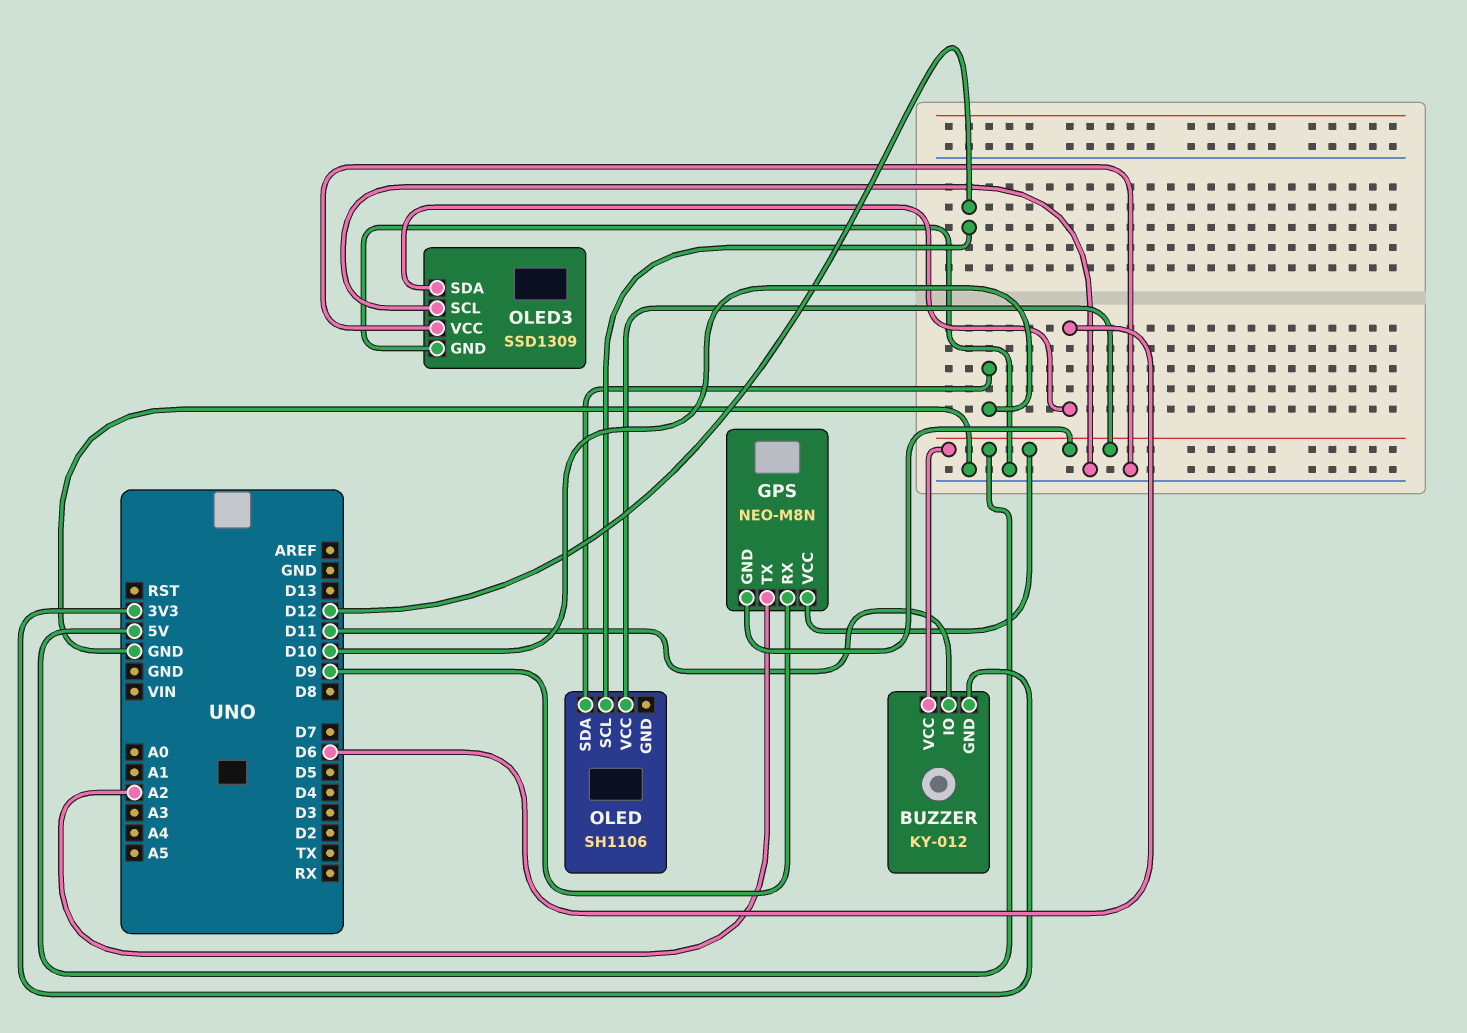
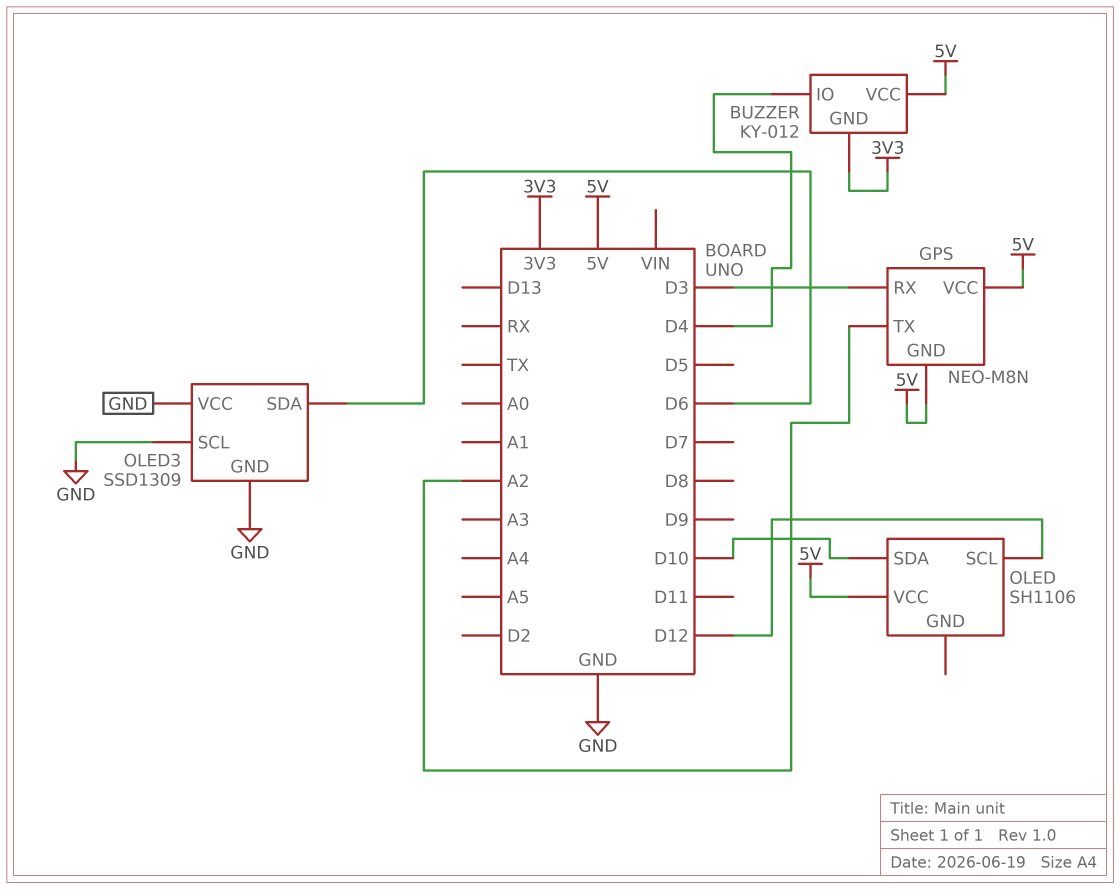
BUZZER pin IO: D11 -> D4
GPS pin RX: D9 -> D3

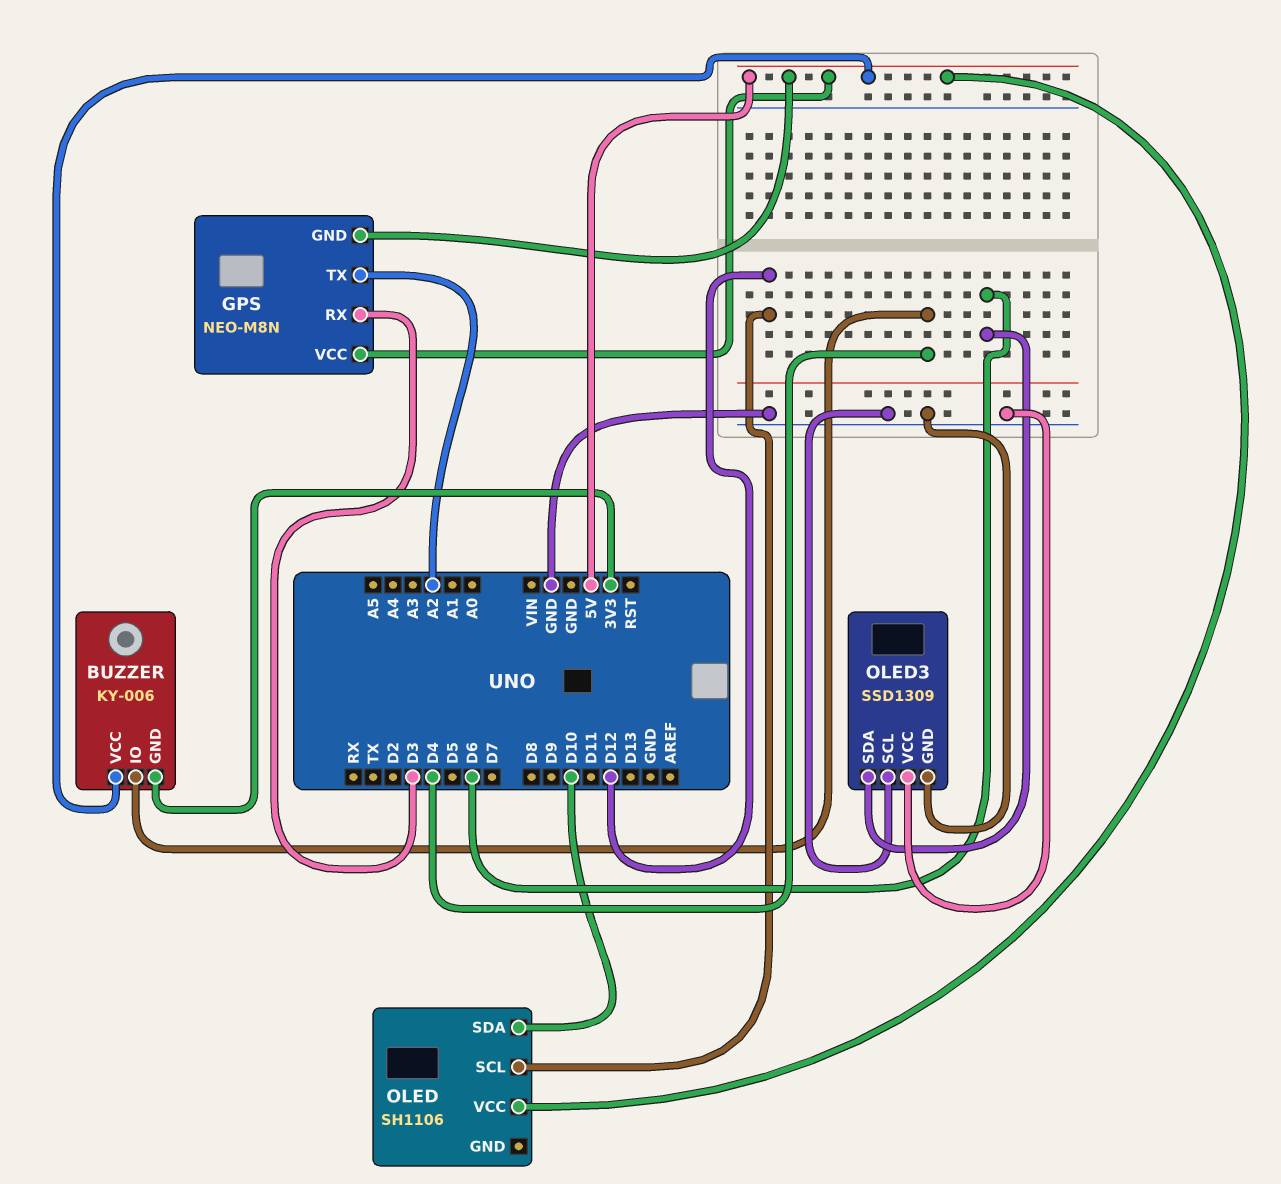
BUZZER: KY-012 -> KY-006

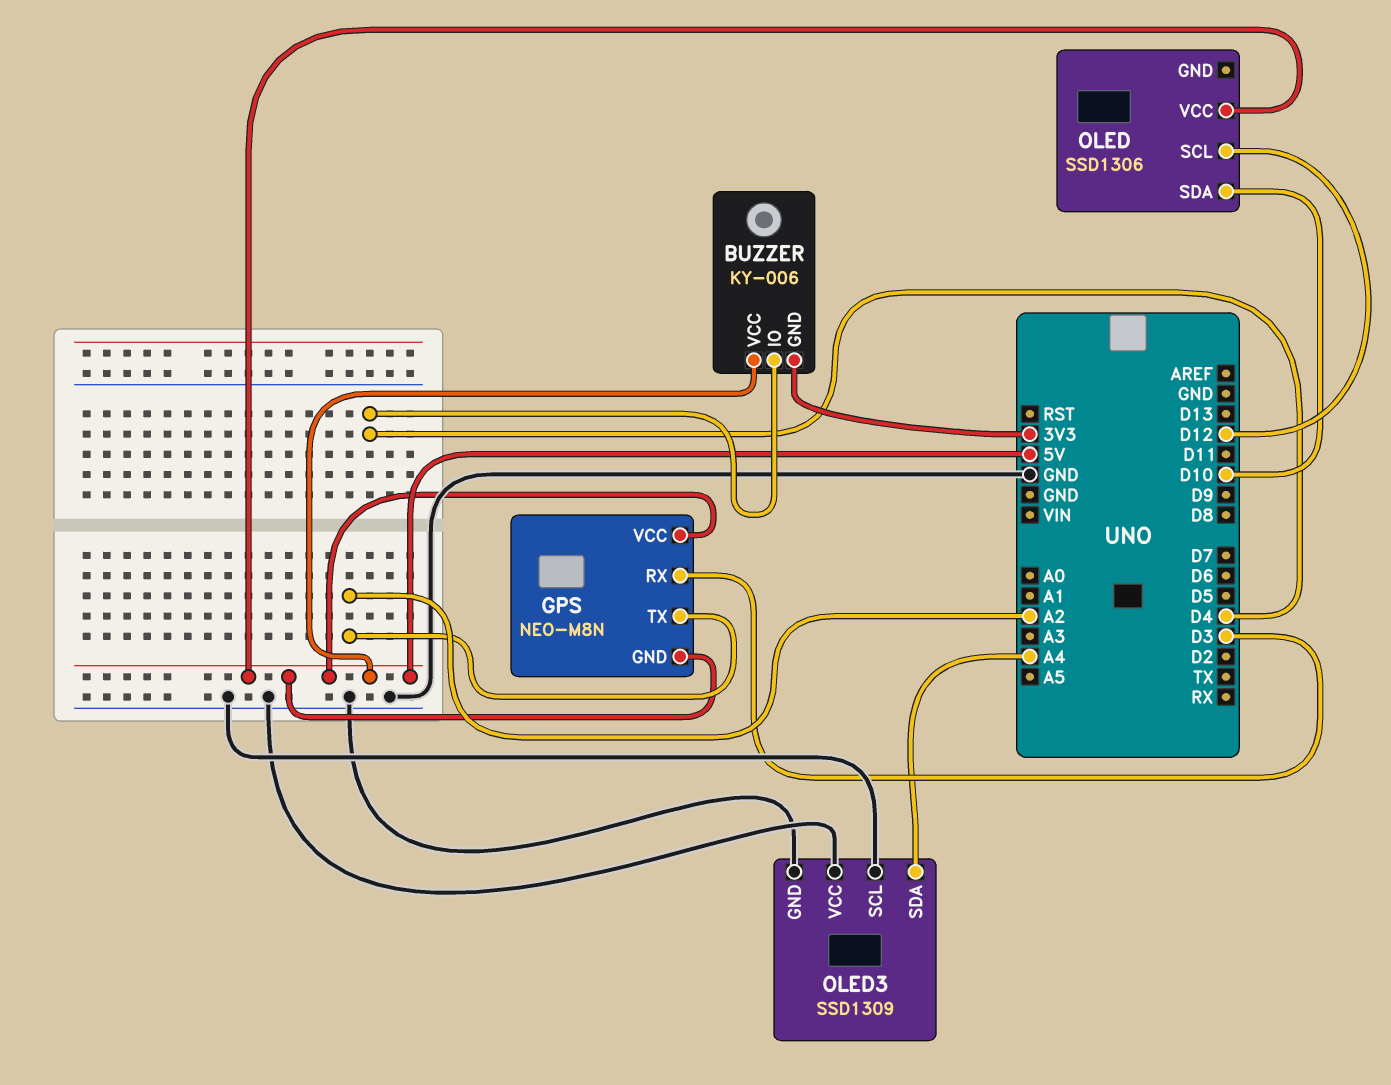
OLED: SH1106 -> SSD1306
OLED3 pin SDA: D6 -> A4

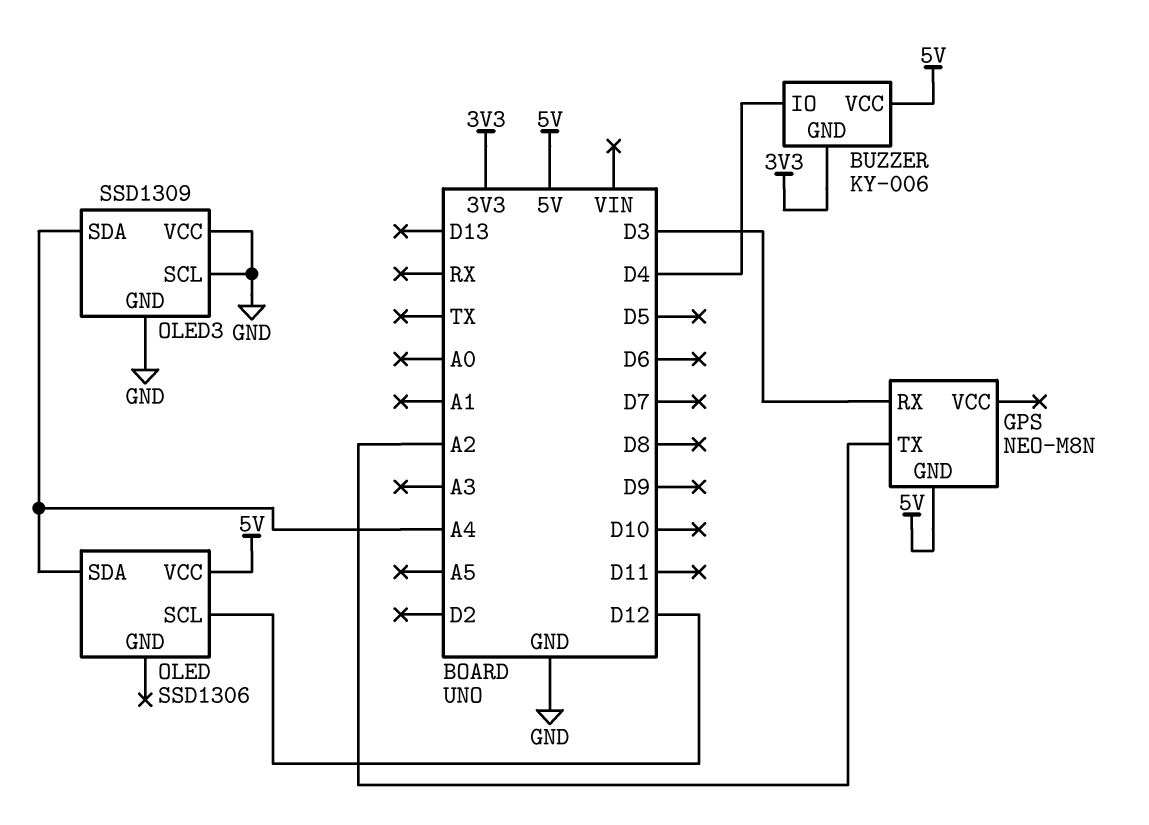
GPS pin VCC: 5V -> none
OLED pin SDA: D10 -> A4

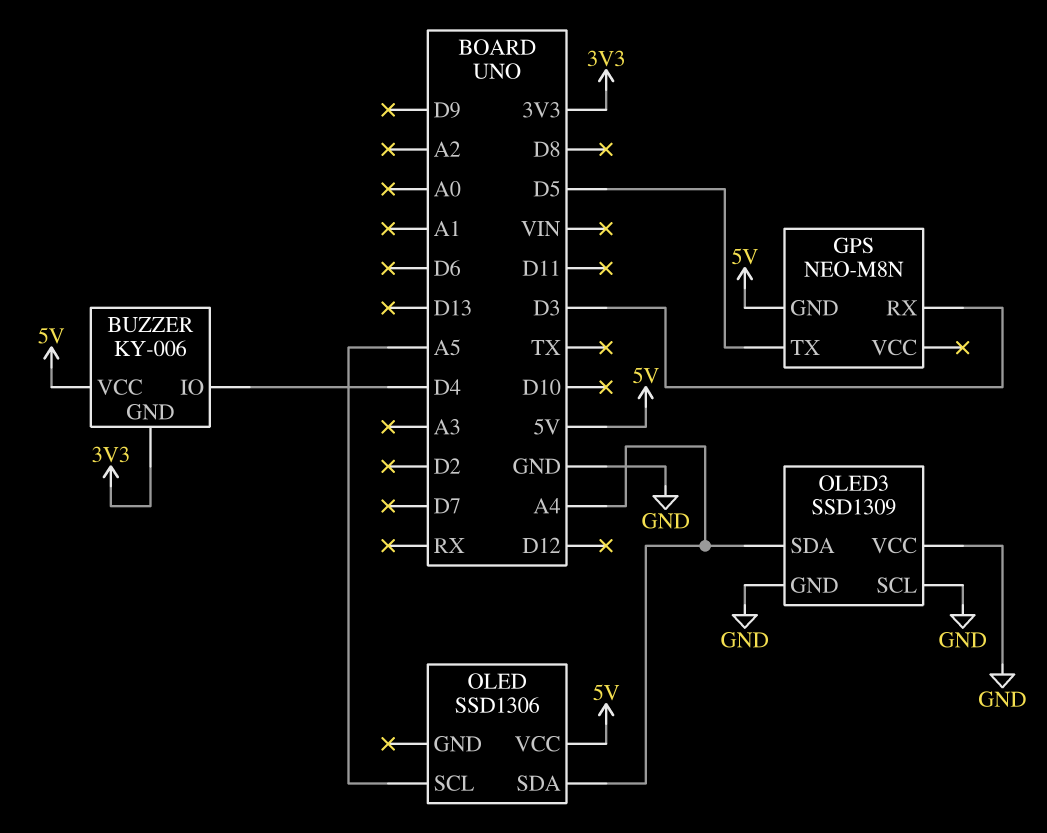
GPS pin TX: A2 -> D5
OLED pin SCL: D12 -> A5

